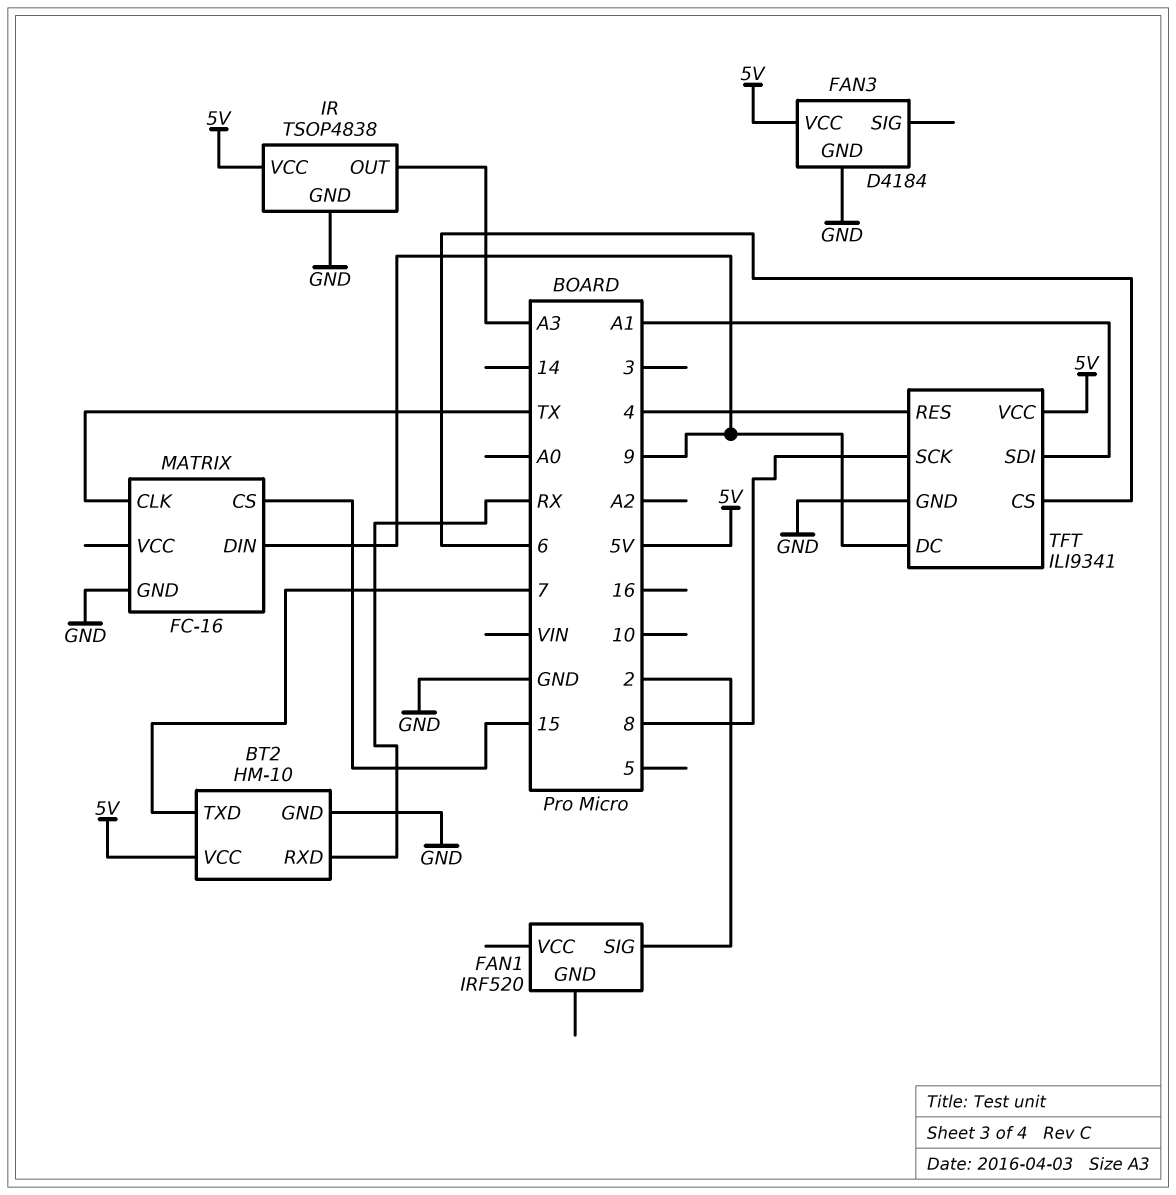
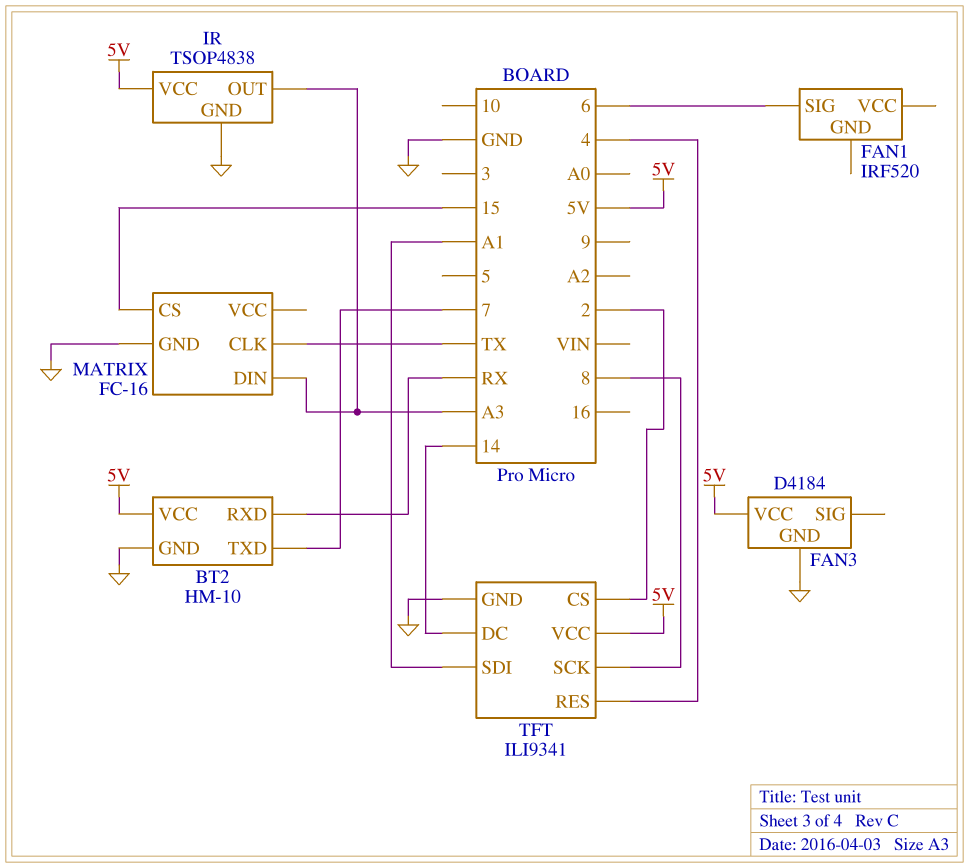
FAN1 pin SIG: 2 -> 6
MATRIX pin DIN: 9 -> A3
TFT pin CS: 6 -> 2
TFT pin DC: 9 -> 14

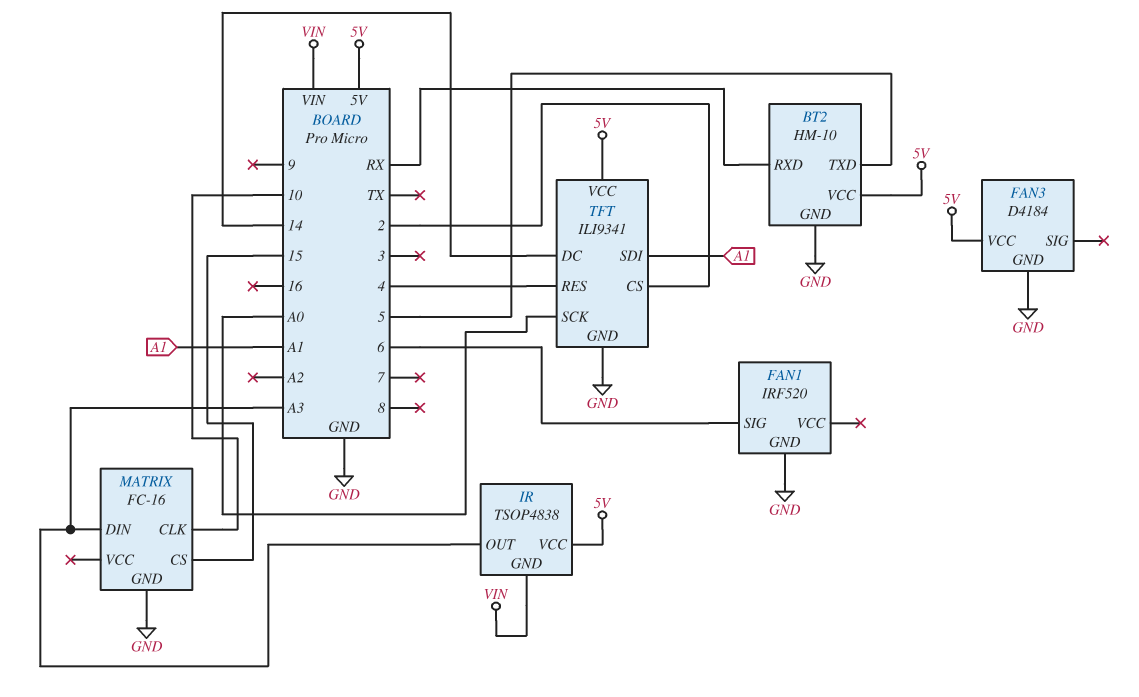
BT2 pin TXD: 7 -> 5
FAN1 pin GND: none -> GND
IR pin GND: GND -> VIN
MATRIX pin CLK: TX -> 10
TFT pin SCK: 8 -> A0

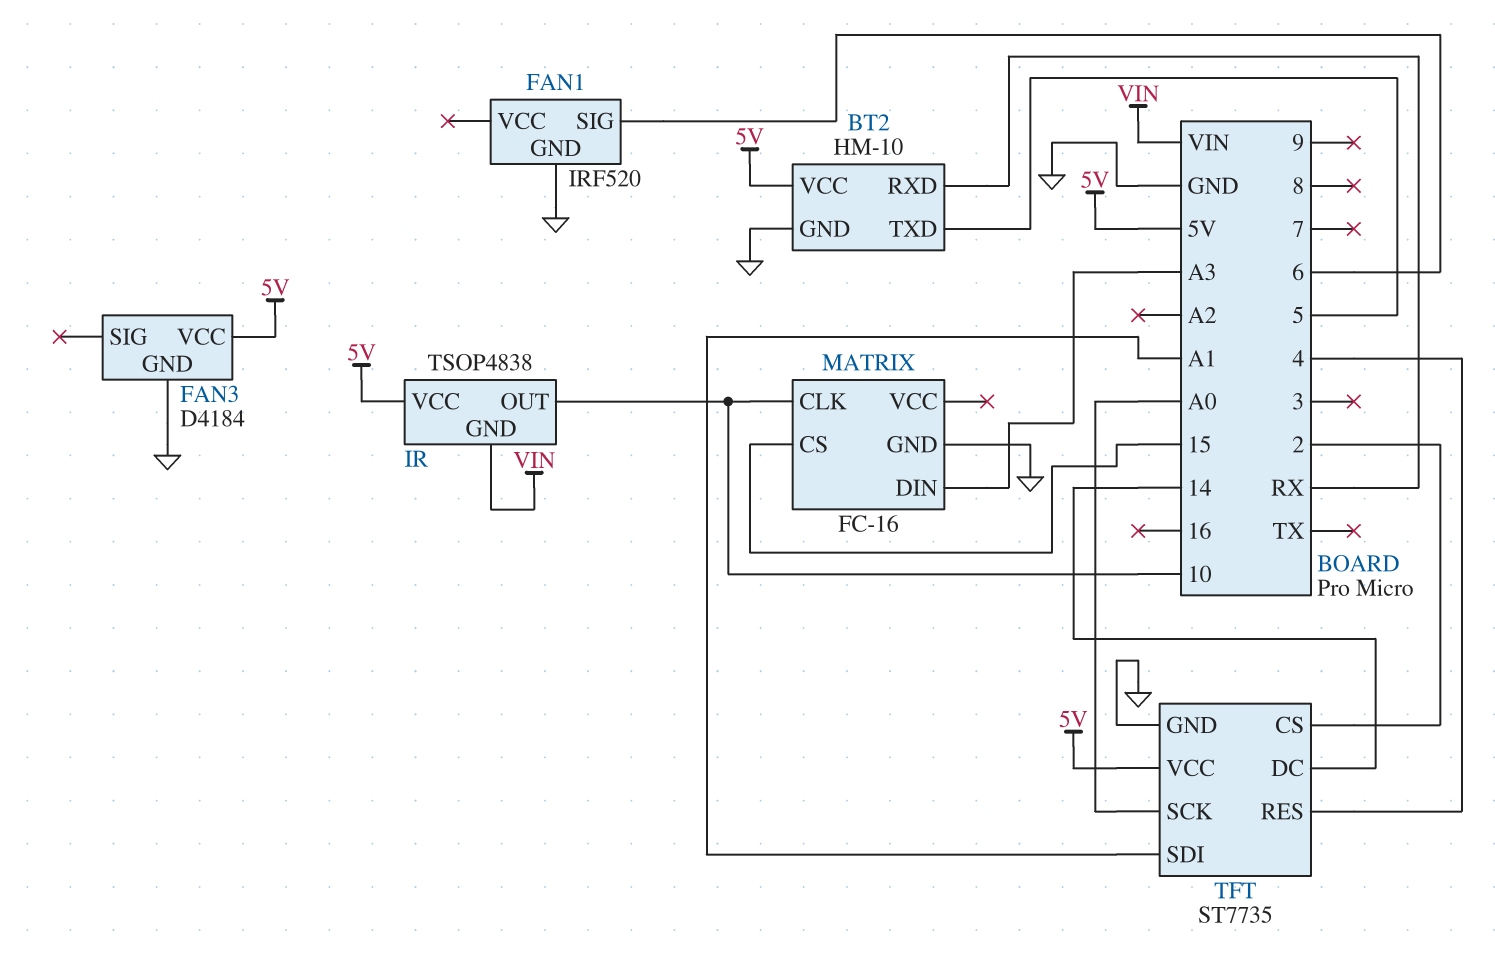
IR pin OUT: A3 -> 10
TFT: ILI9341 -> ST7735

